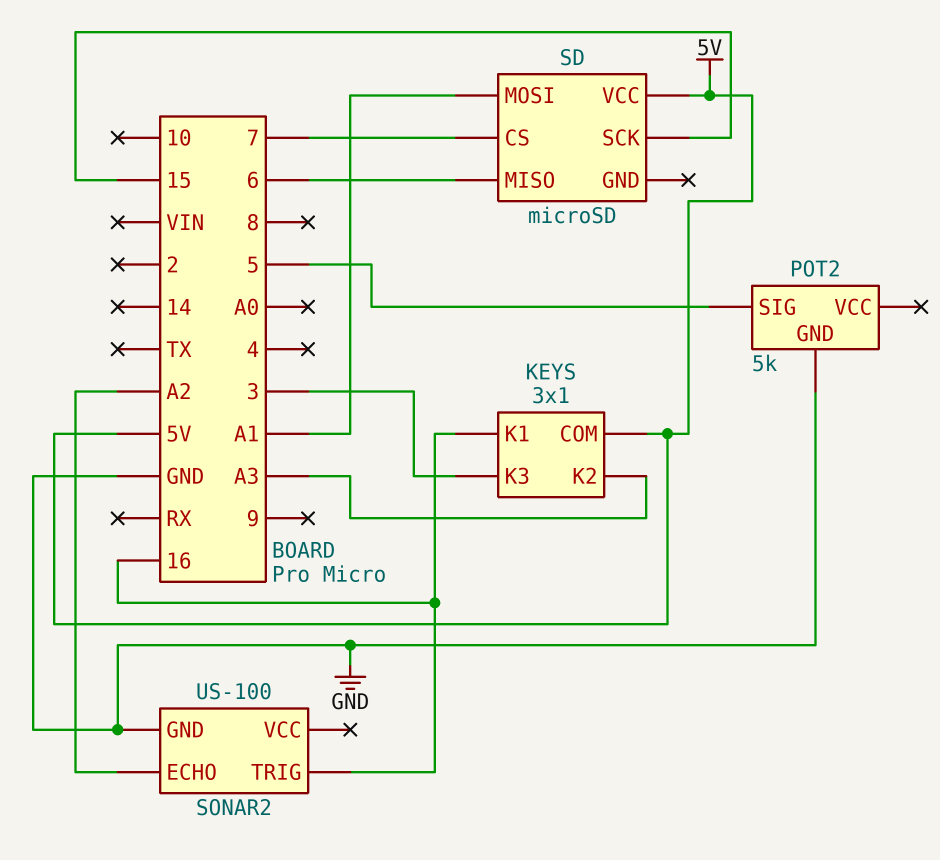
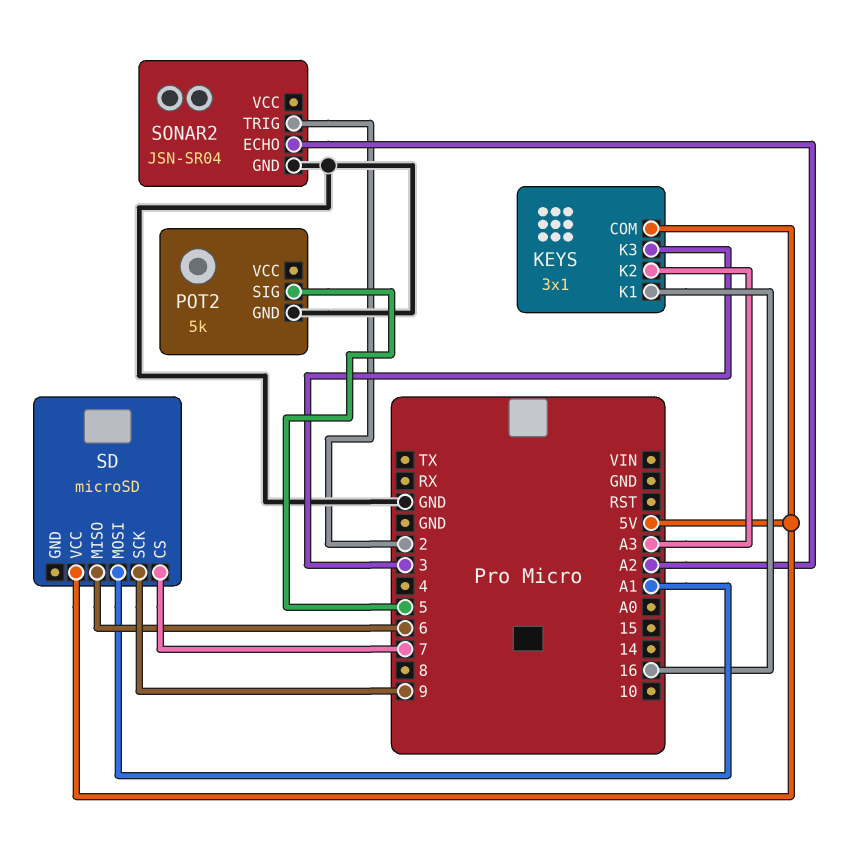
SD pin SCK: 15 -> 9
SONAR2: US-100 -> JSN-SR04
SONAR2 pin TRIG: 16 -> 2

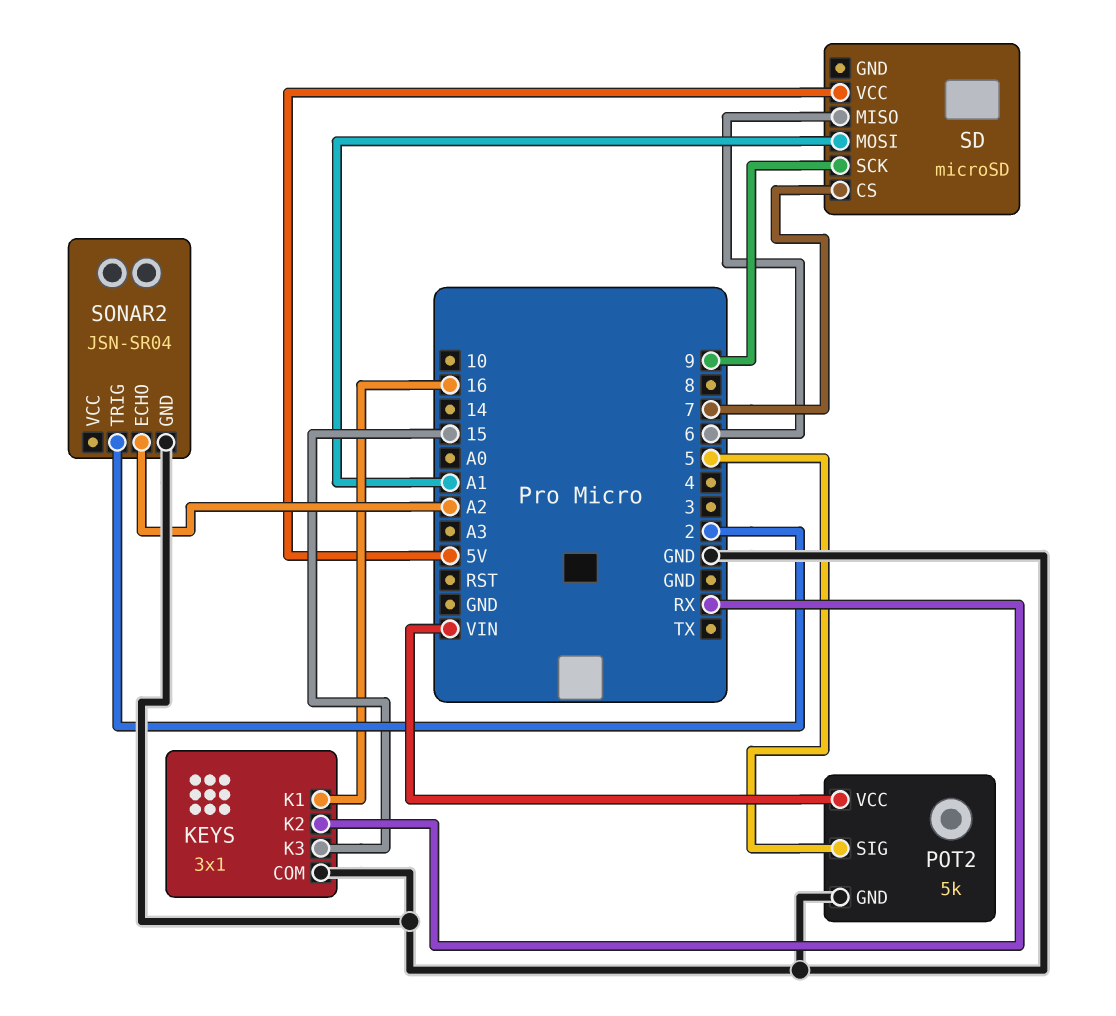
KEYS pin COM: 5V -> GND
KEYS pin K2: A3 -> RX
KEYS pin K3: 3 -> 15
POT2 pin VCC: none -> VIN

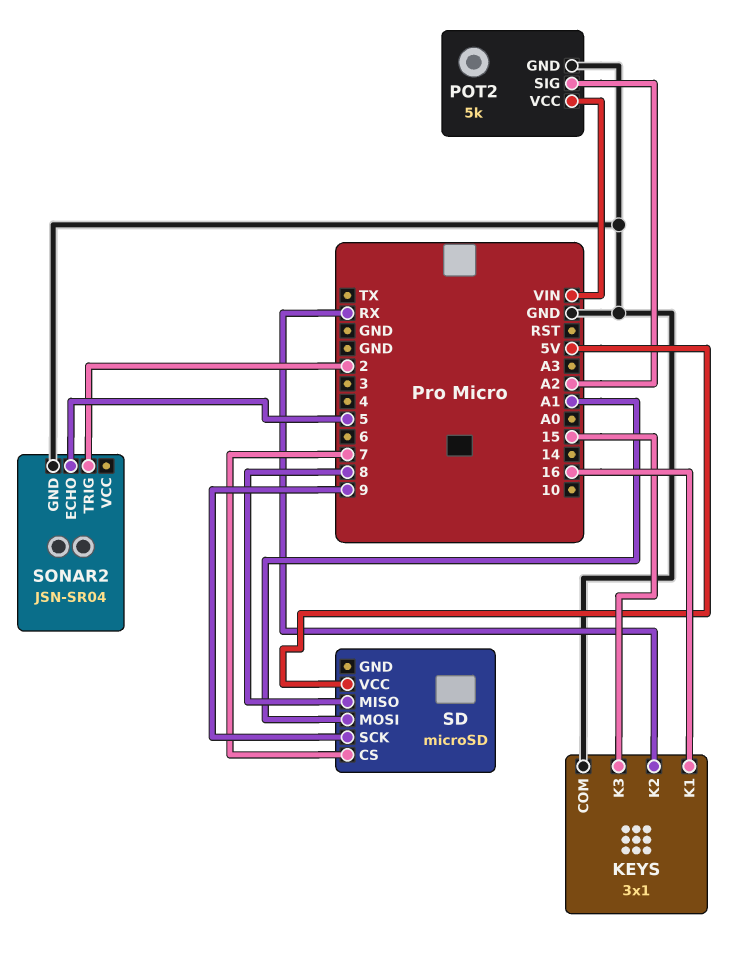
POT2 pin SIG: 5 -> A2
SD pin MISO: 6 -> 8
SONAR2 pin ECHO: A2 -> 5

